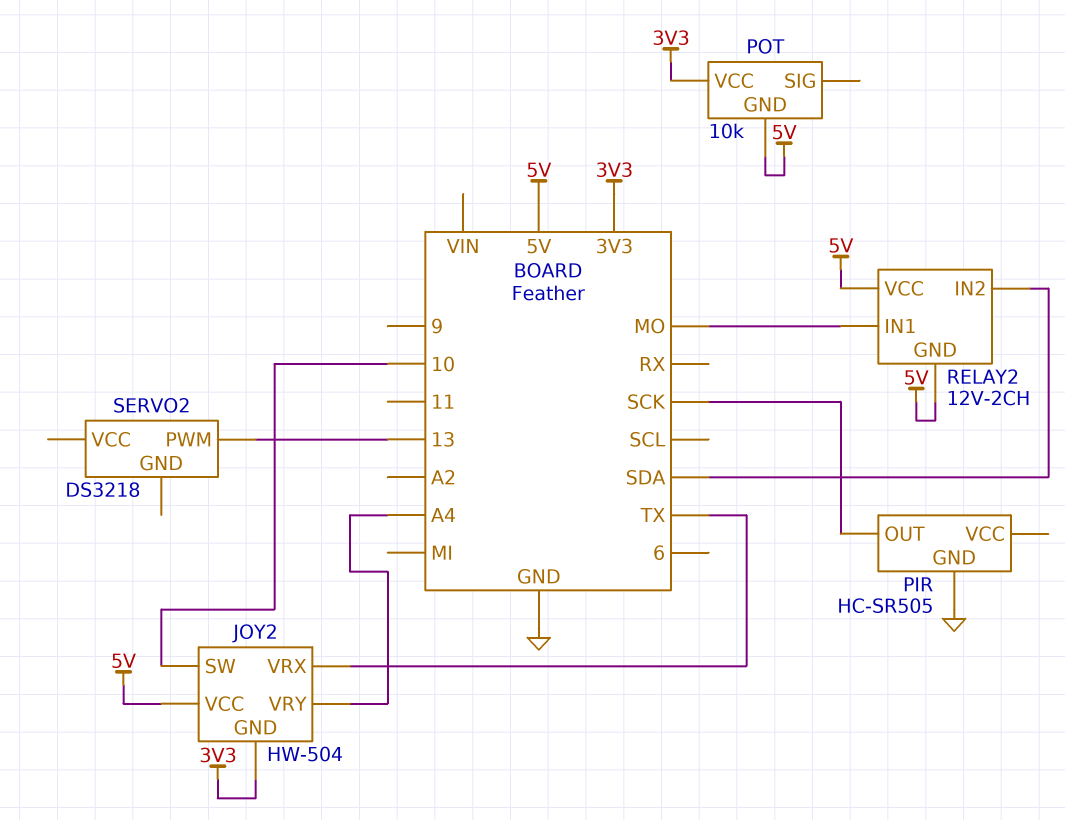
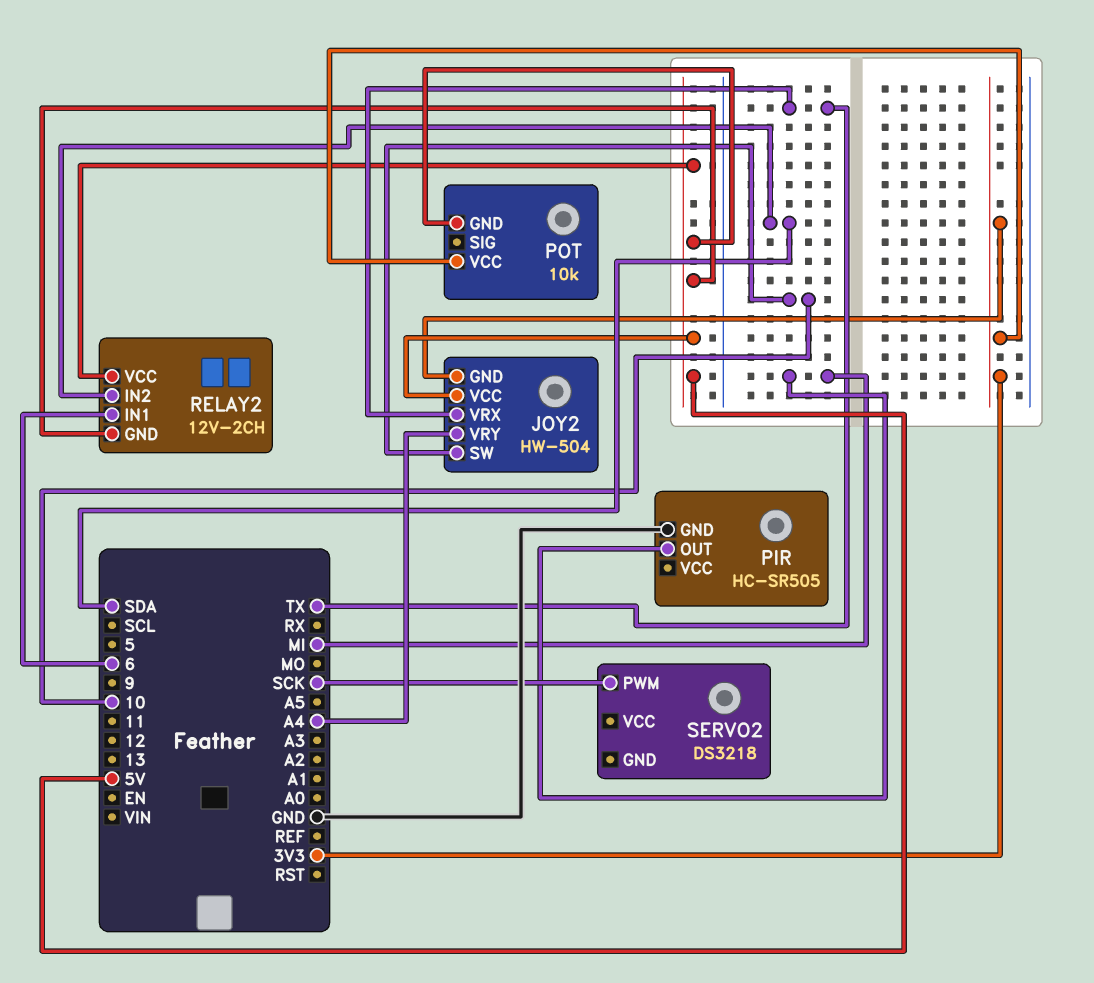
PIR pin OUT: SCK -> MI
RELAY2 pin IN1: MO -> 6
SERVO2 pin PWM: 13 -> SCK

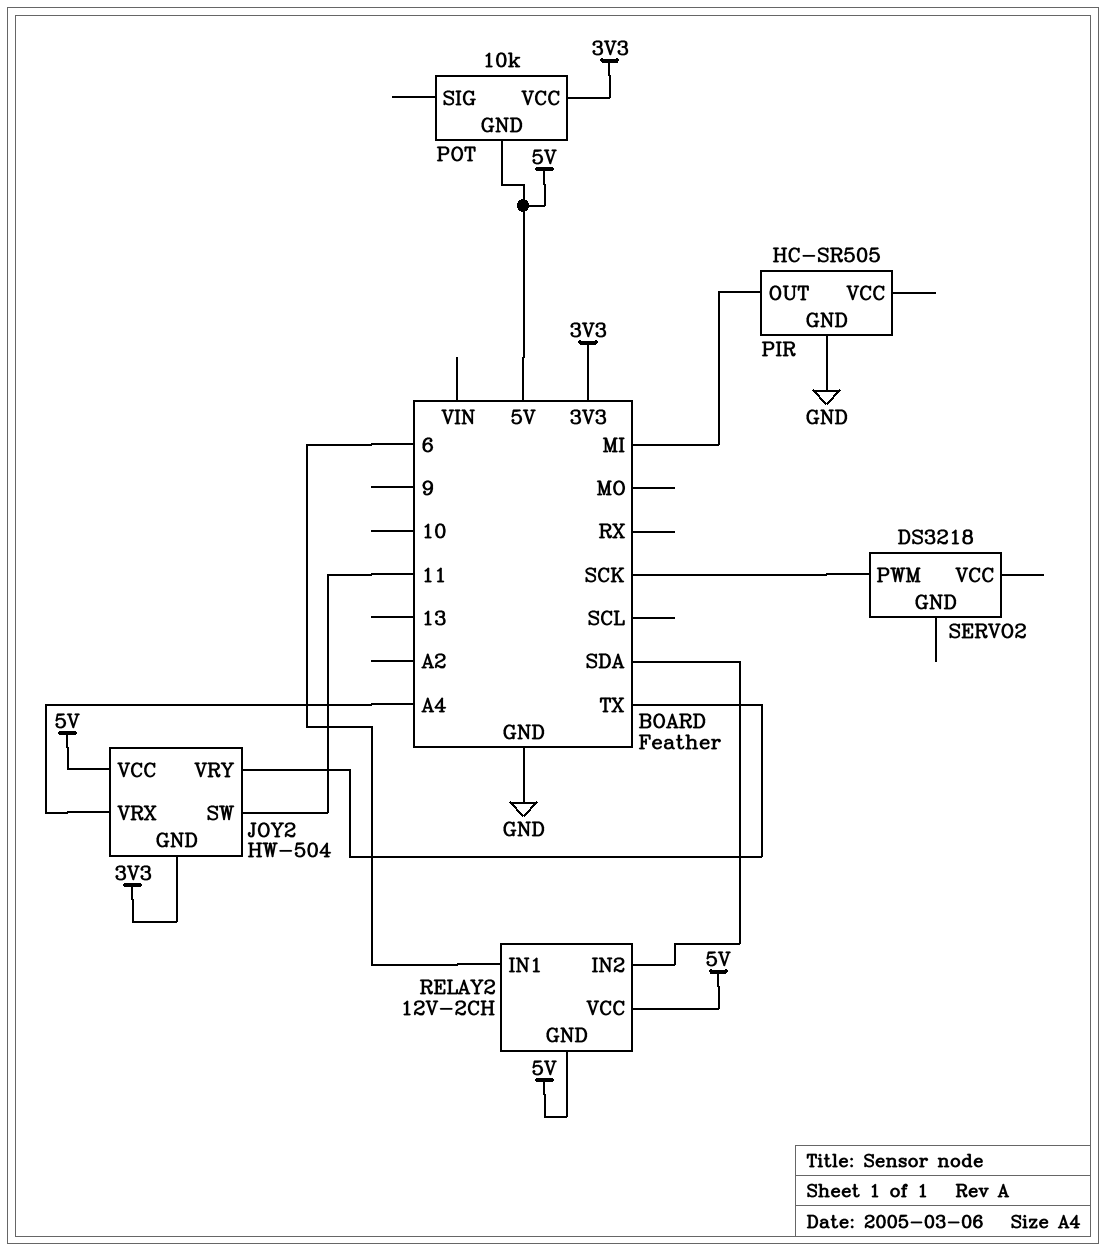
JOY2 pin SW: 10 -> 11
JOY2 pin VRX: TX -> A4
JOY2 pin VRY: A4 -> TX

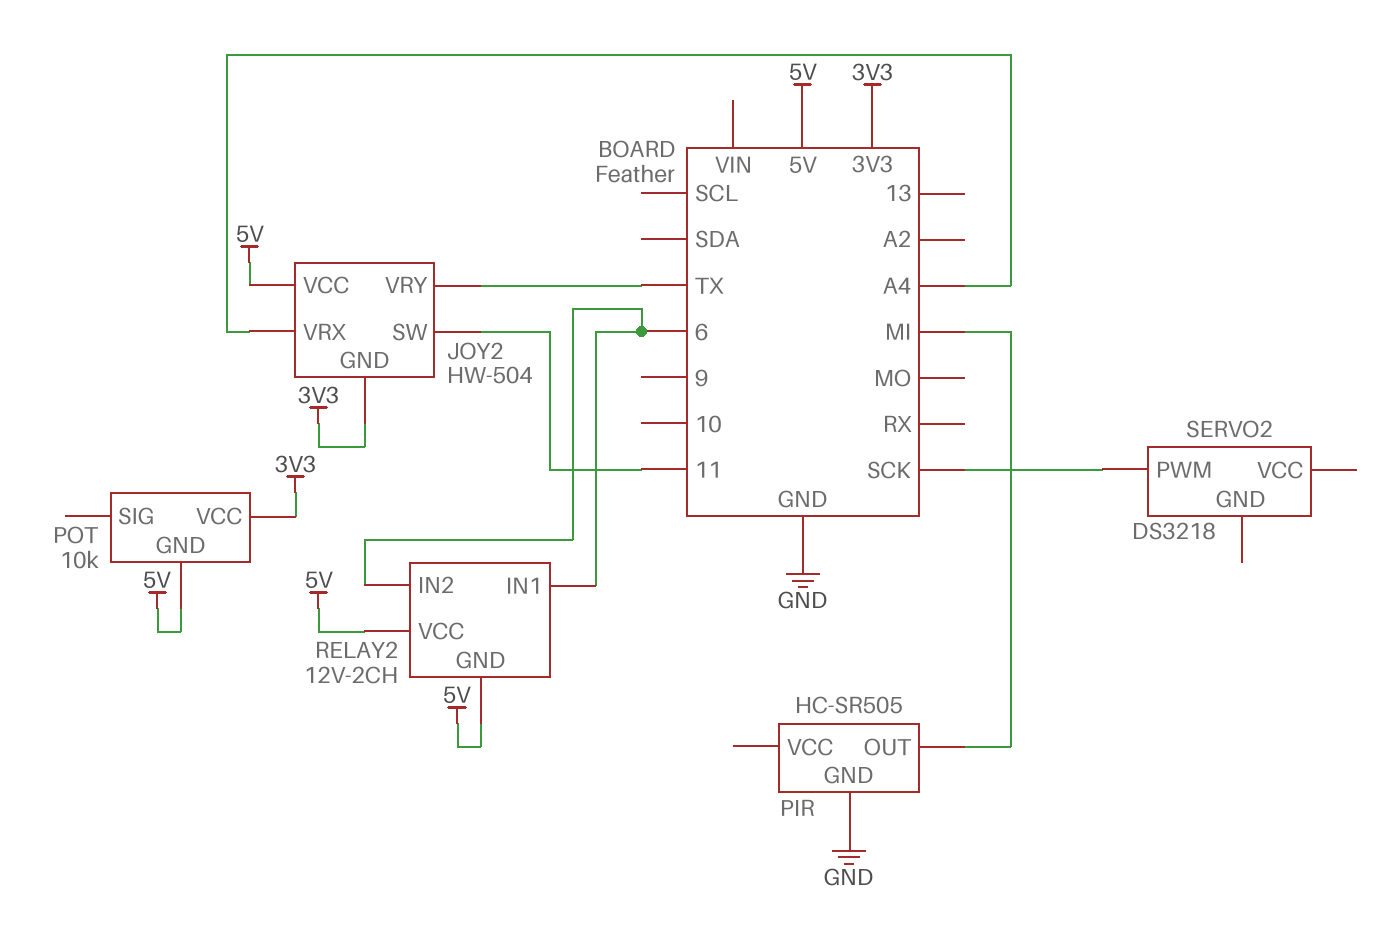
RELAY2 pin IN2: SDA -> 6

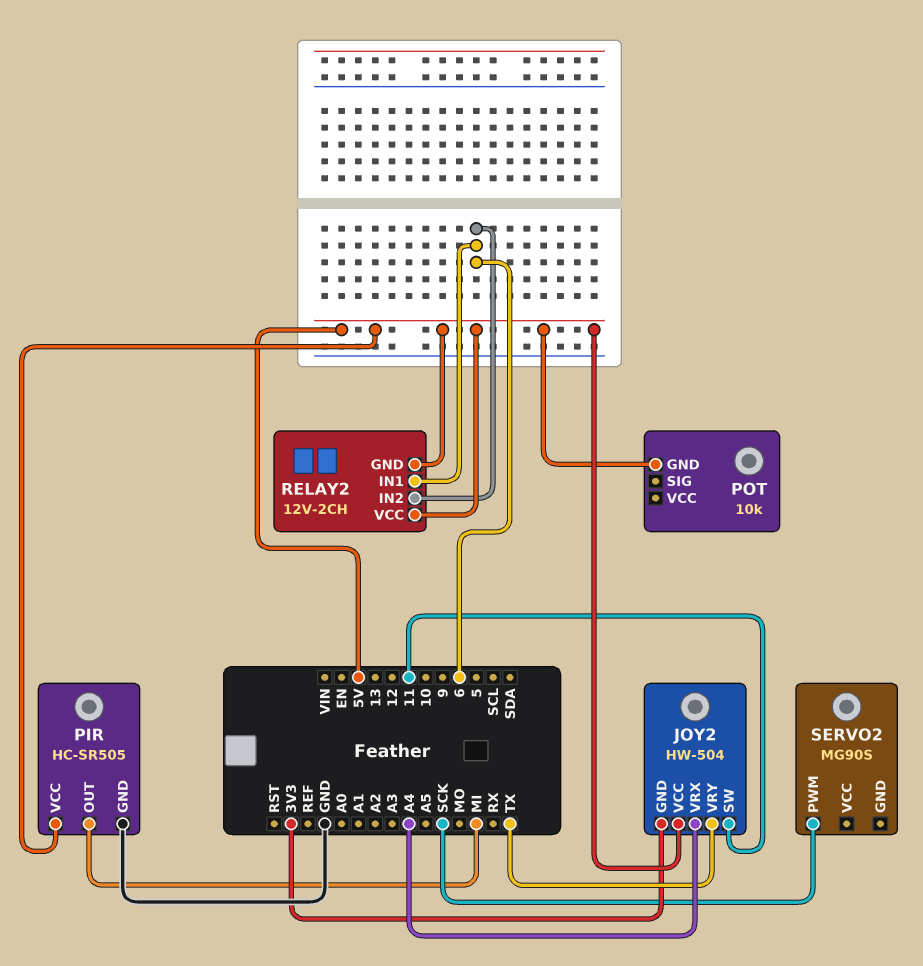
PIR pin VCC: none -> 5V
POT pin VCC: 3V3 -> none
SERVO2: DS3218 -> MG90S

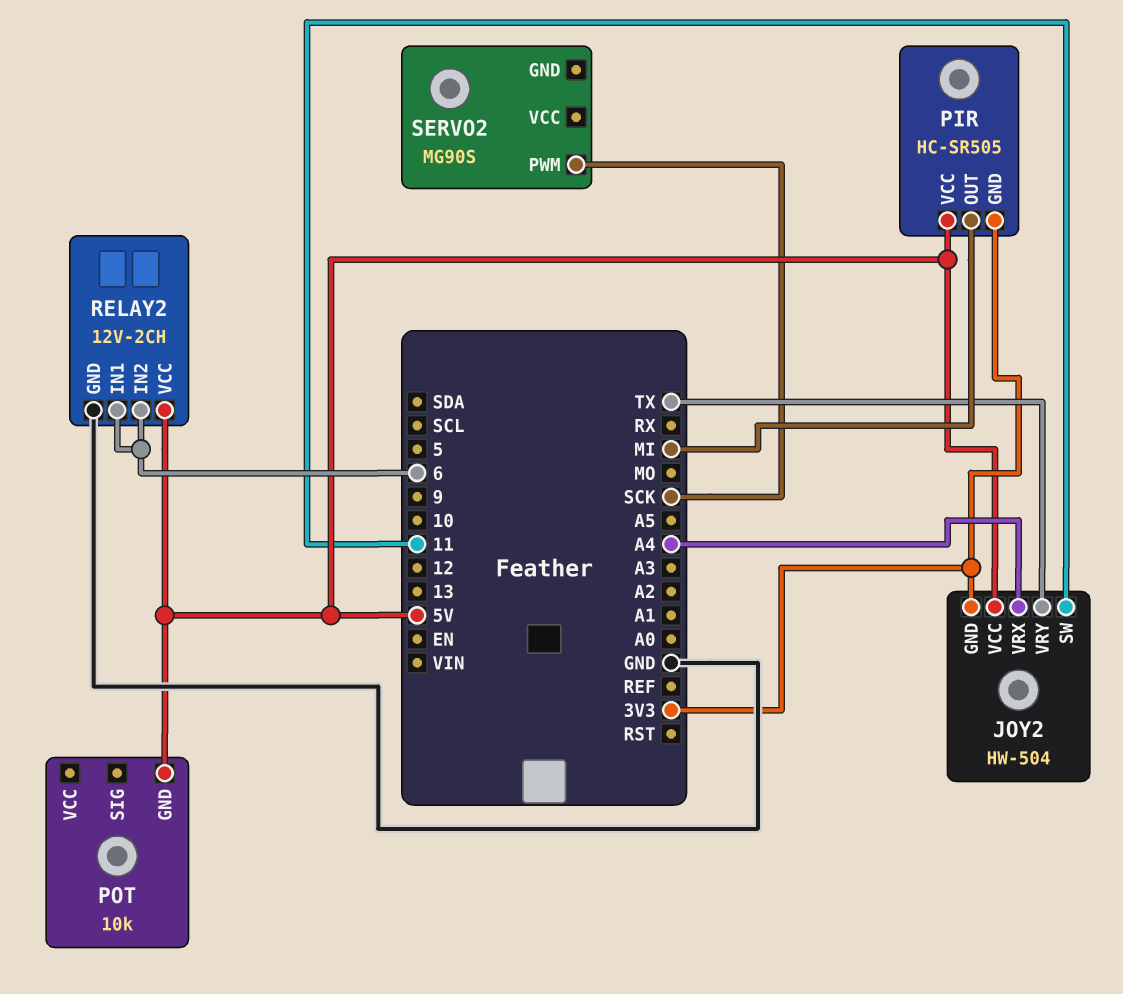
PIR pin GND: GND -> 3V3
RELAY2 pin GND: 5V -> GND

